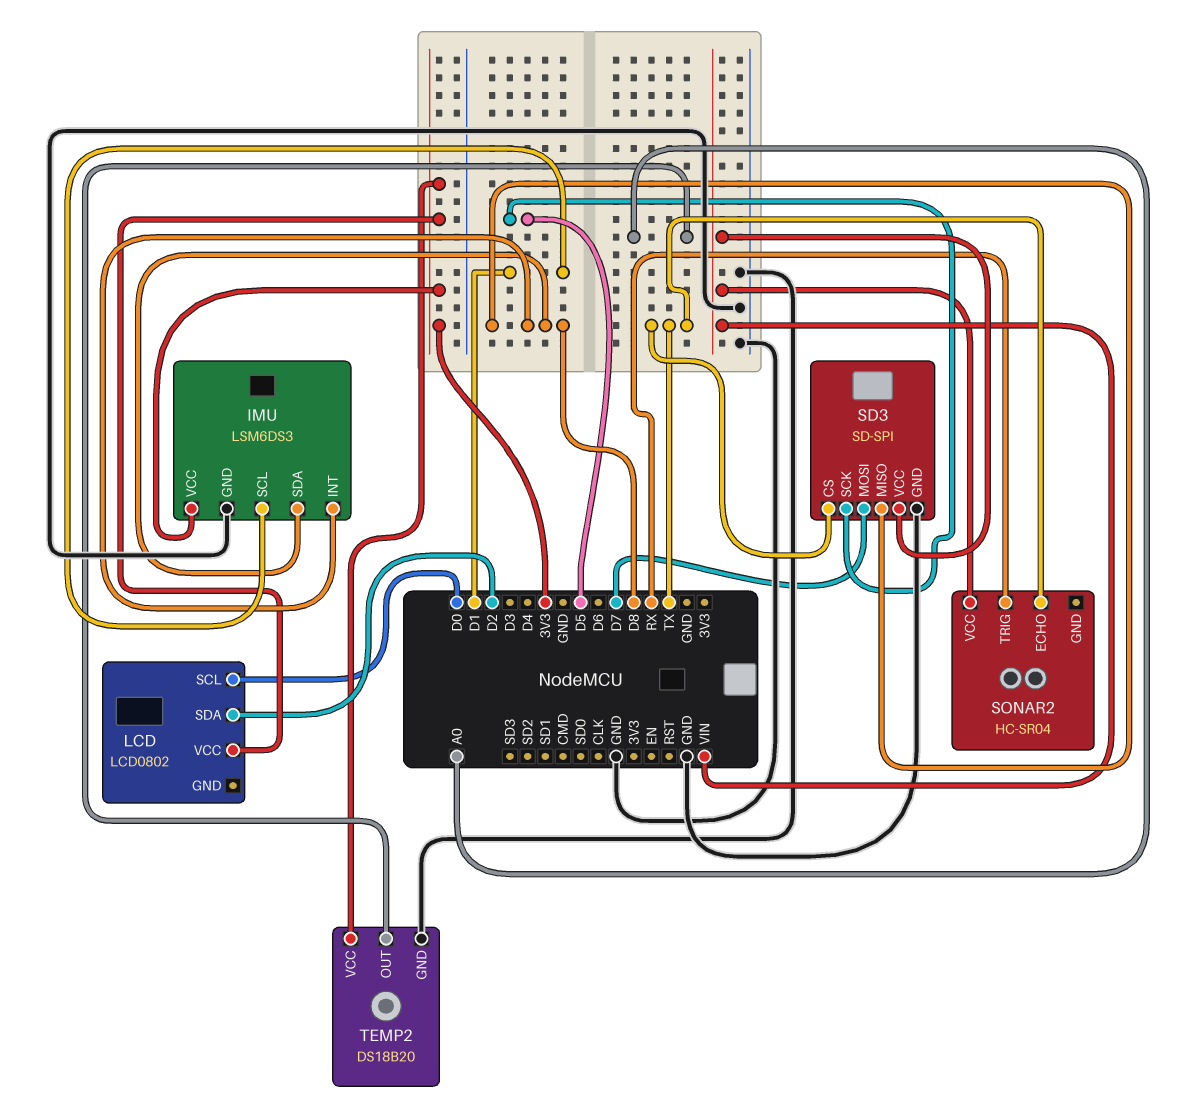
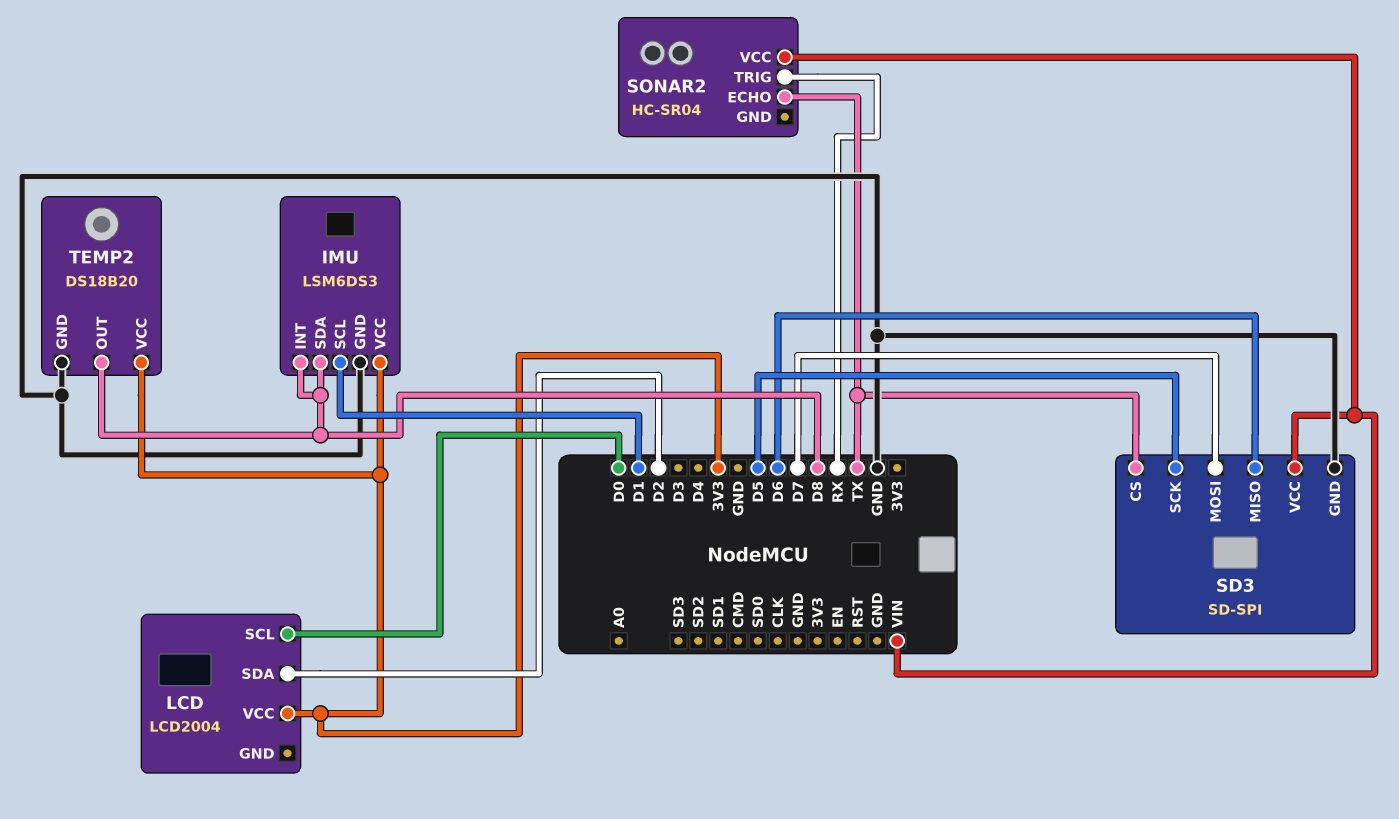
LCD: LCD0802 -> LCD2004
SD3 pin MISO: D8 -> D6
TEMP2 pin OUT: A0 -> D8

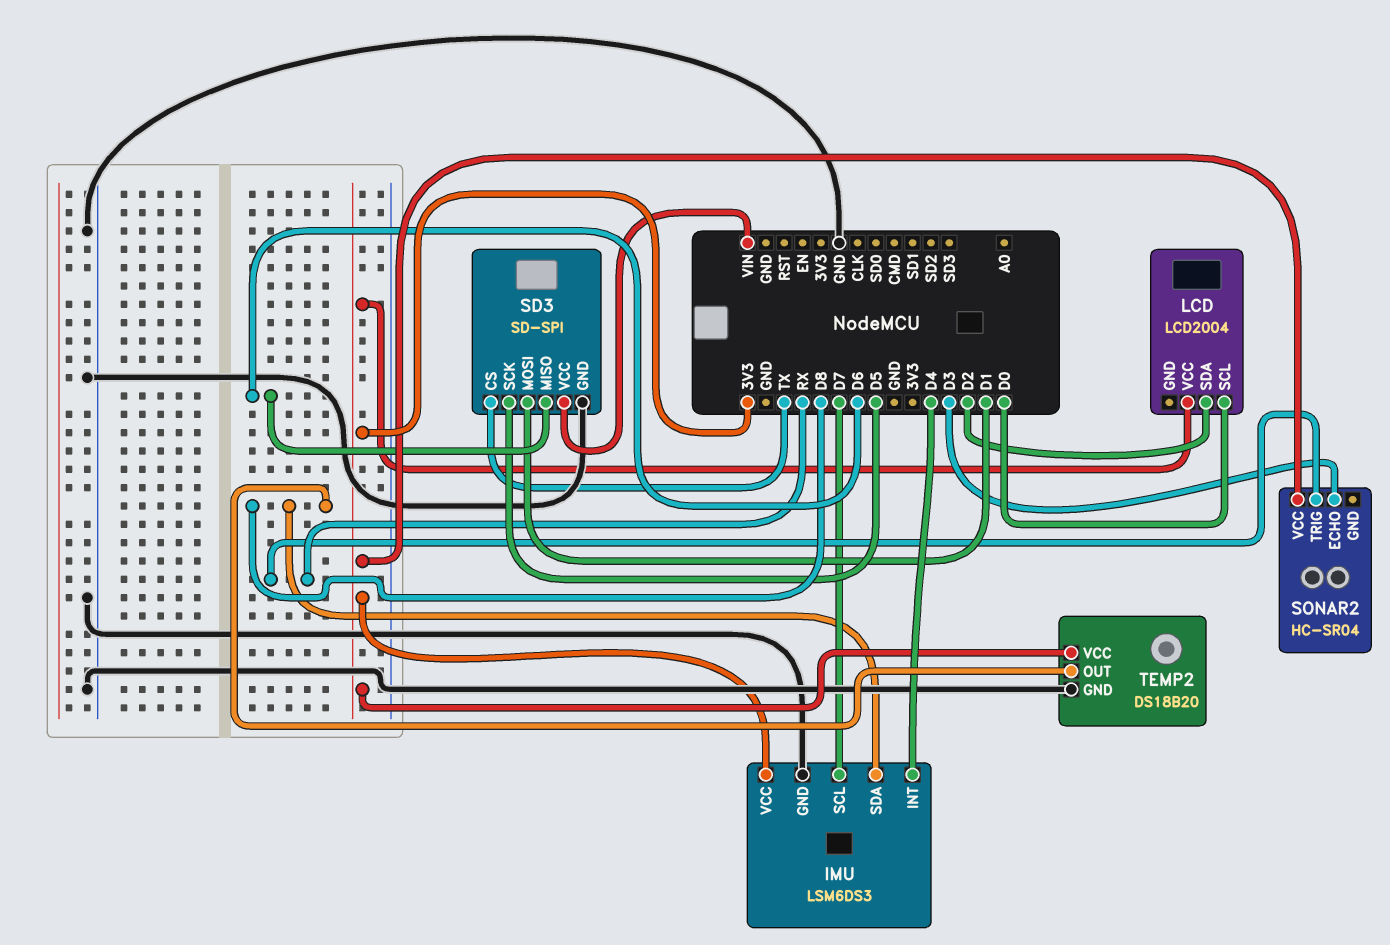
IMU pin INT: D8 -> D4
IMU pin SCL: D1 -> D7
SD3 pin MOSI: D7 -> D1
SONAR2 pin ECHO: TX -> D3
SONAR2 pin VCC: VIN -> 3V3

